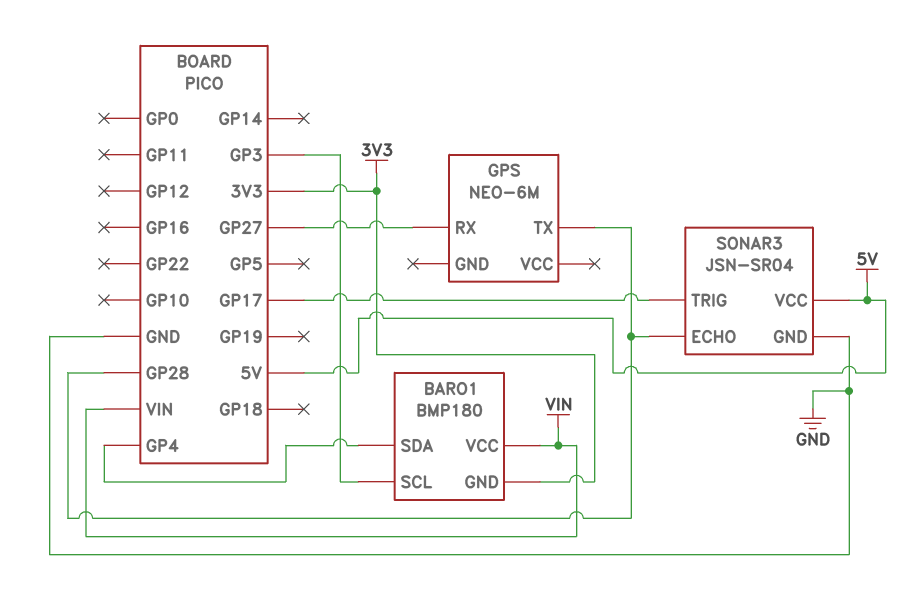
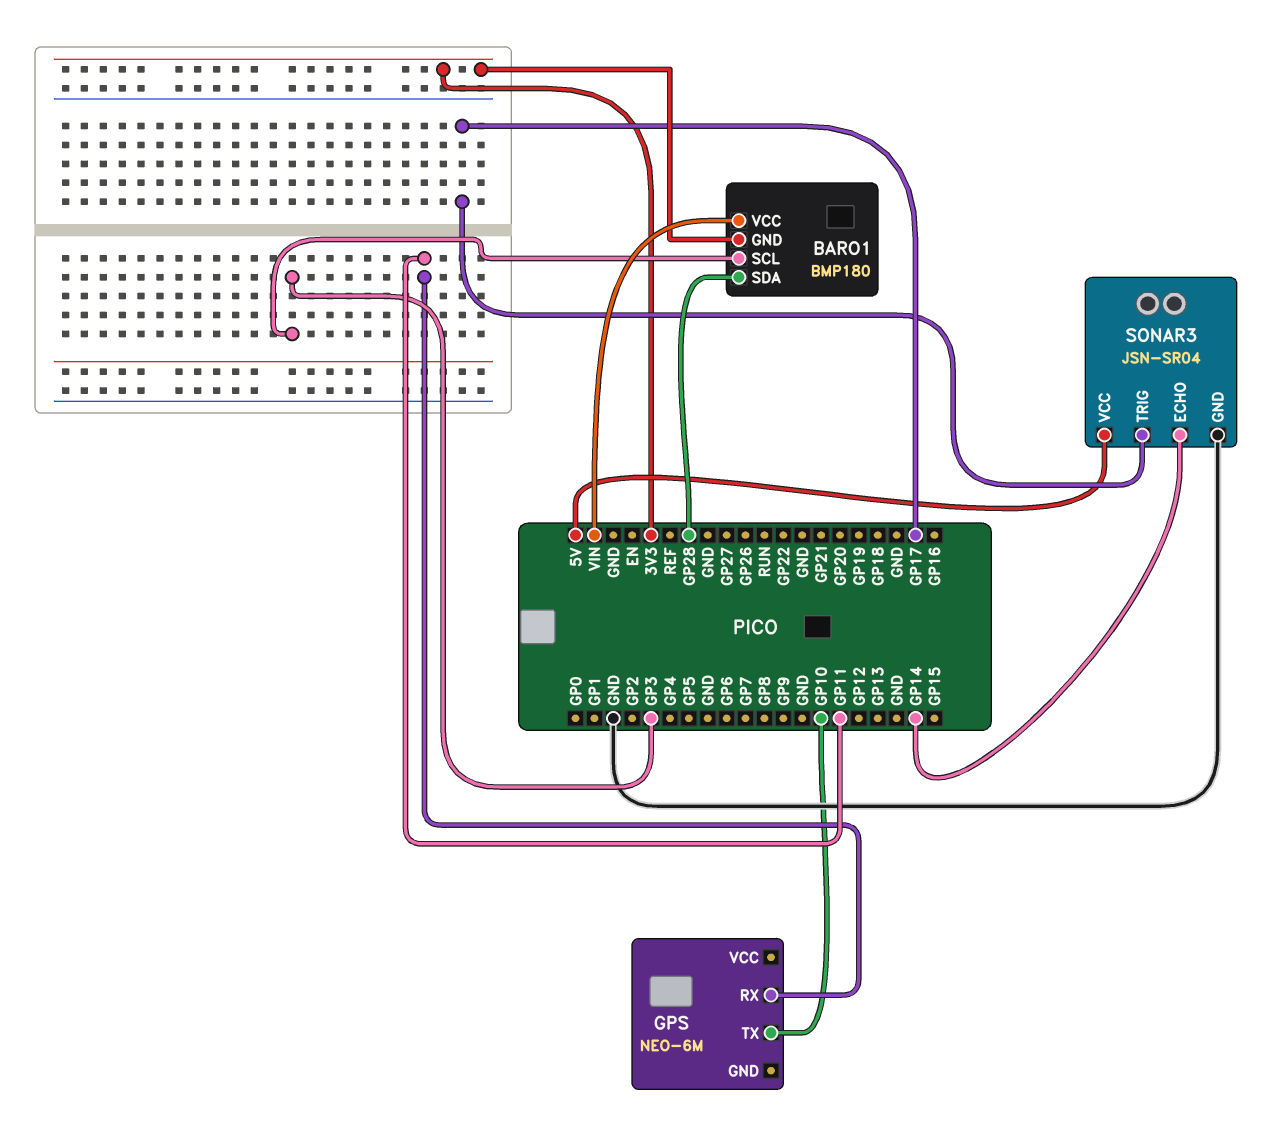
BARO1 pin SDA: GP4 -> GP28
GPS pin RX: GP27 -> GP11
GPS pin TX: GP28 -> GP10
SONAR3 pin ECHO: GP28 -> GP14

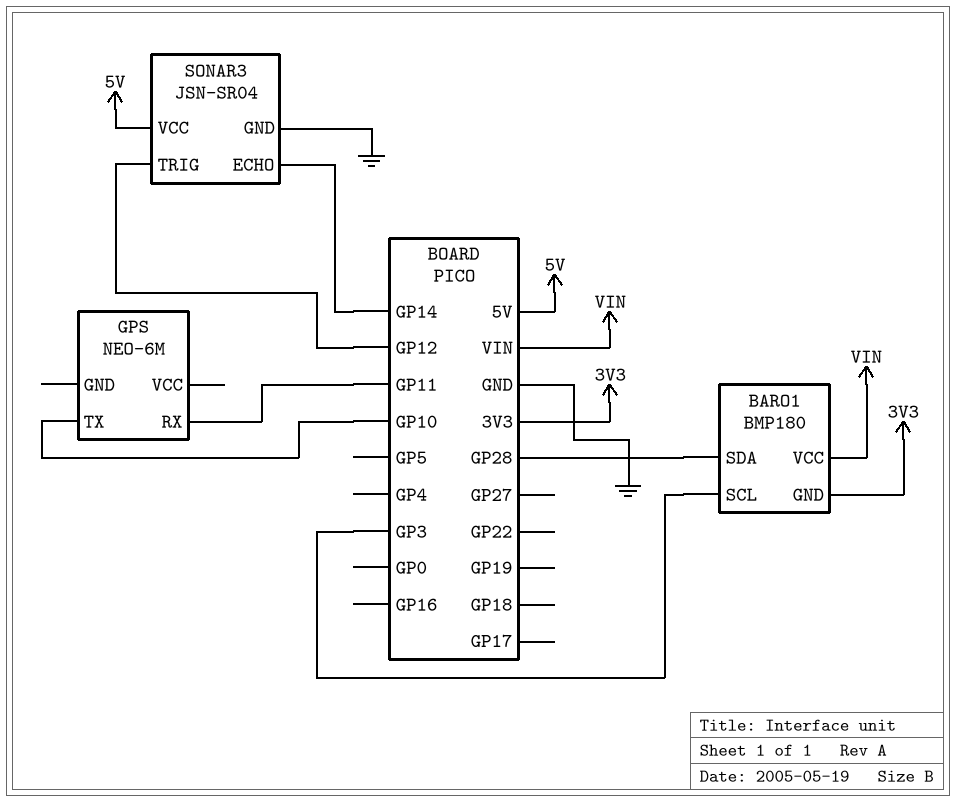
SONAR3 pin TRIG: GP17 -> GP12

